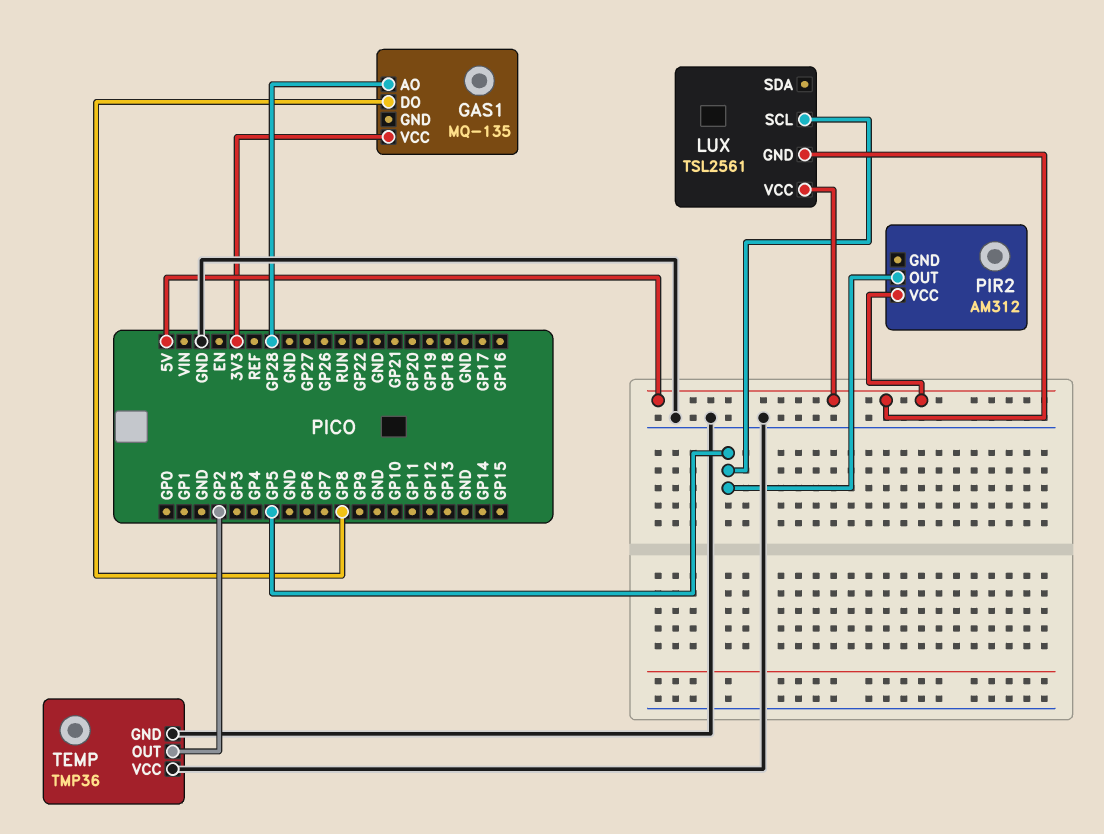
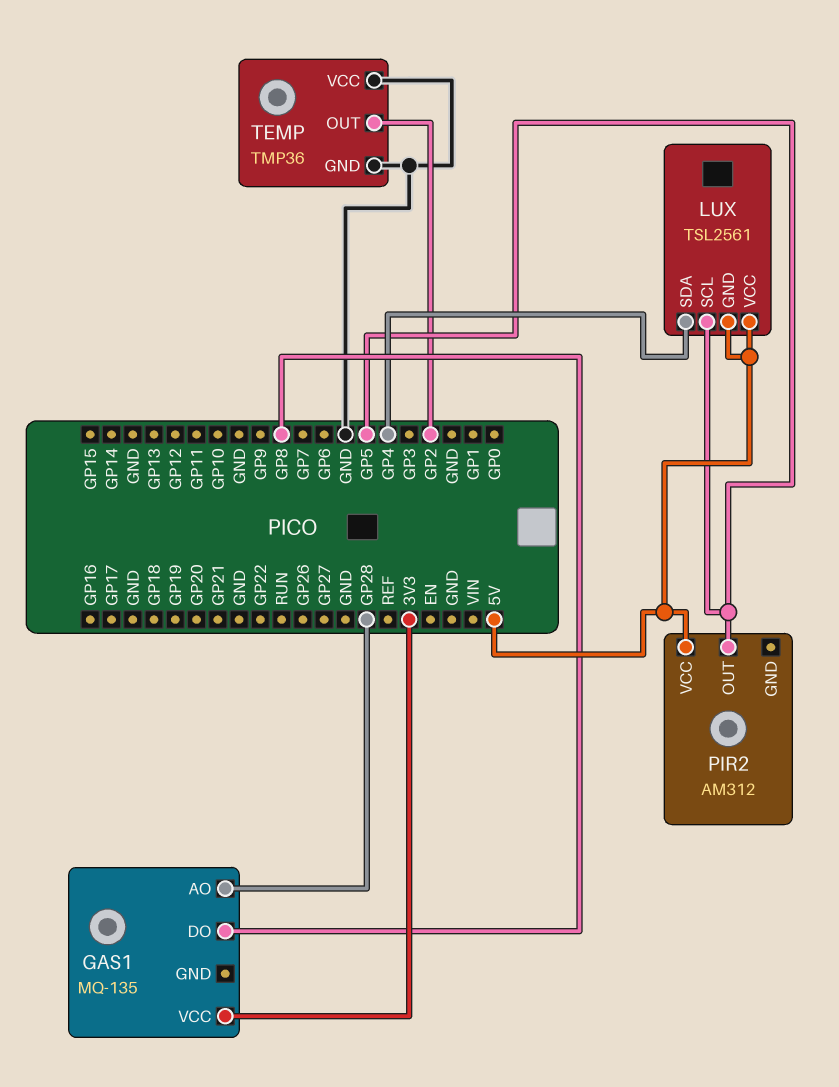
LUX pin SDA: none -> GP4

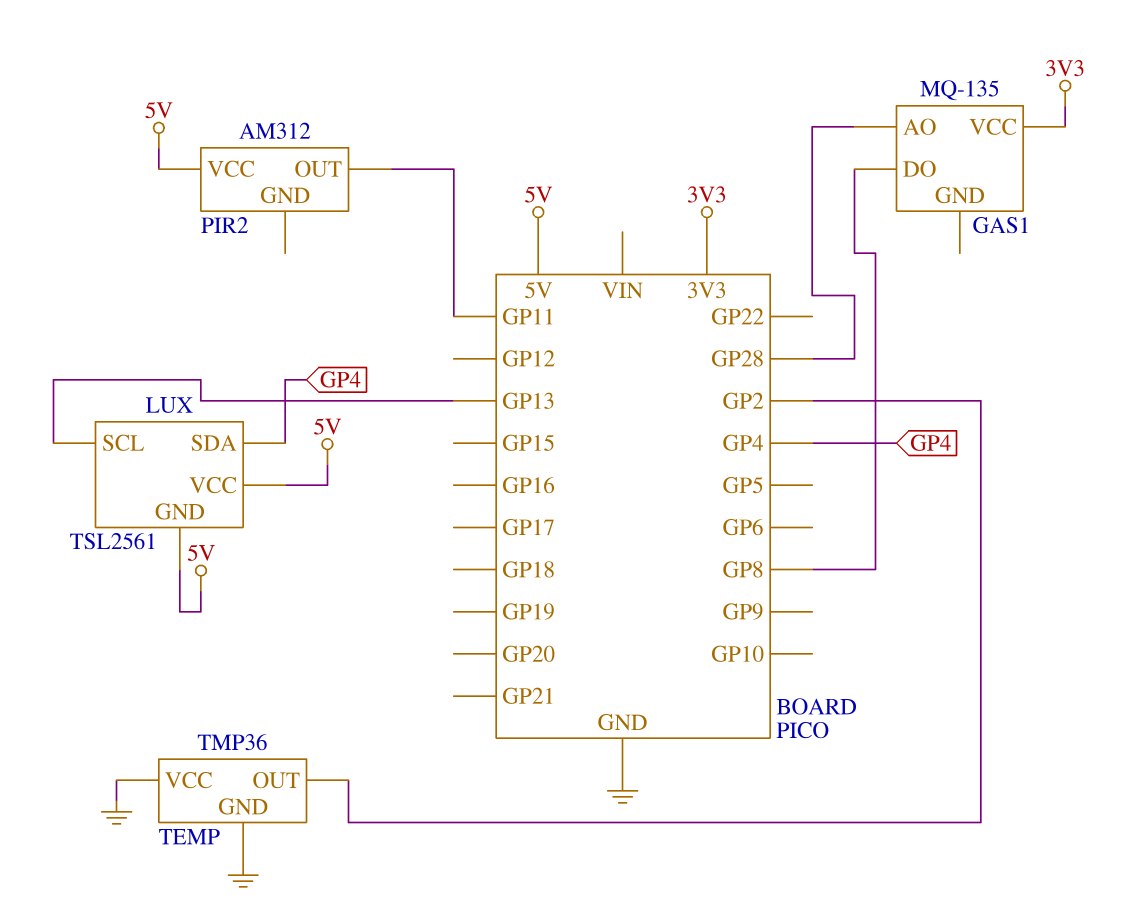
LUX pin SCL: GP5 -> GP13
PIR2 pin OUT: GP5 -> GP11

